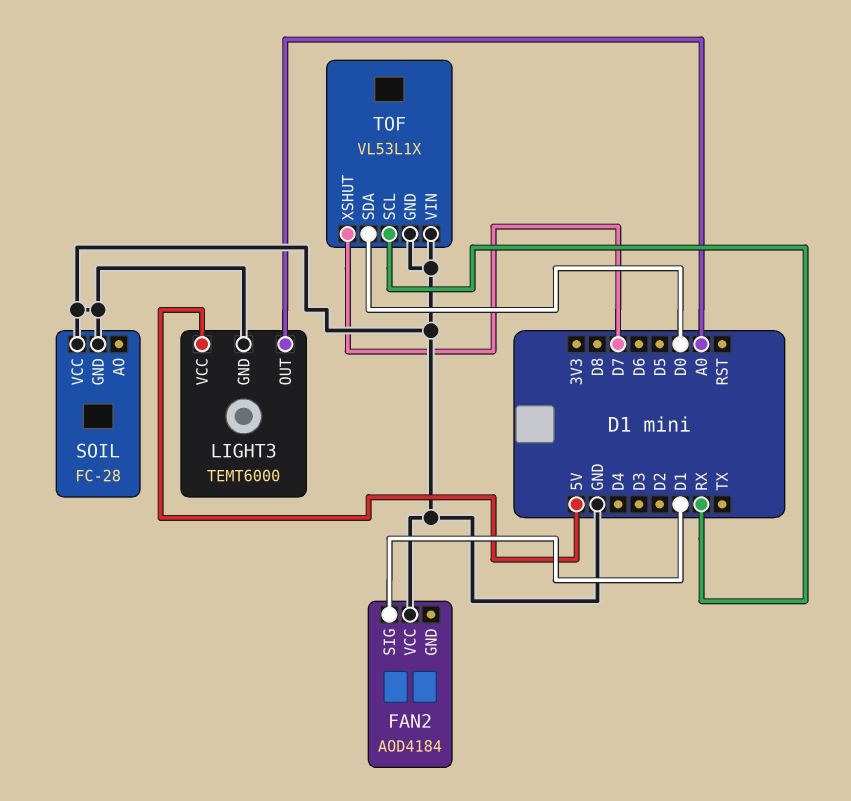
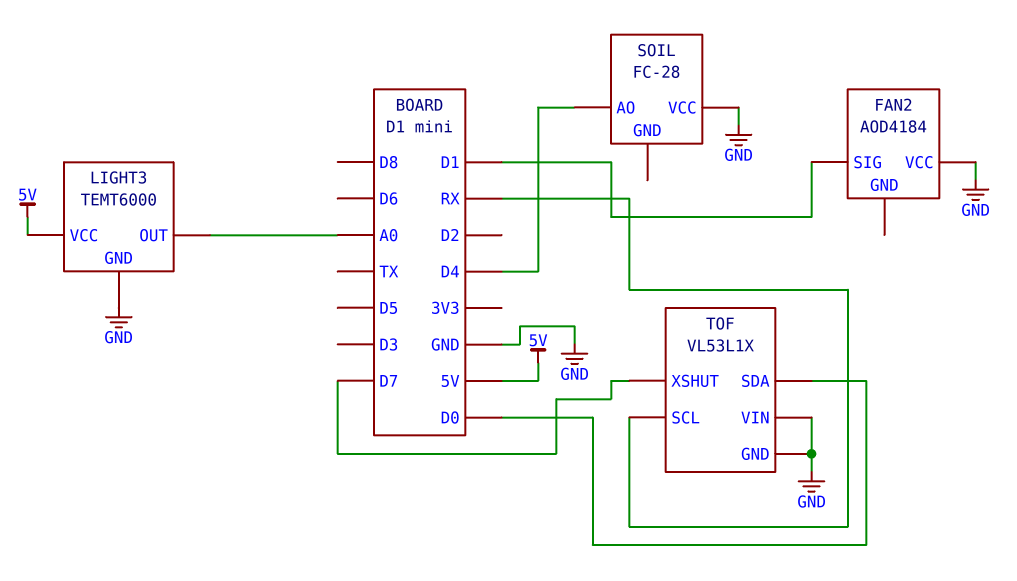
SOIL pin AO: none -> D4
SOIL pin GND: GND -> none

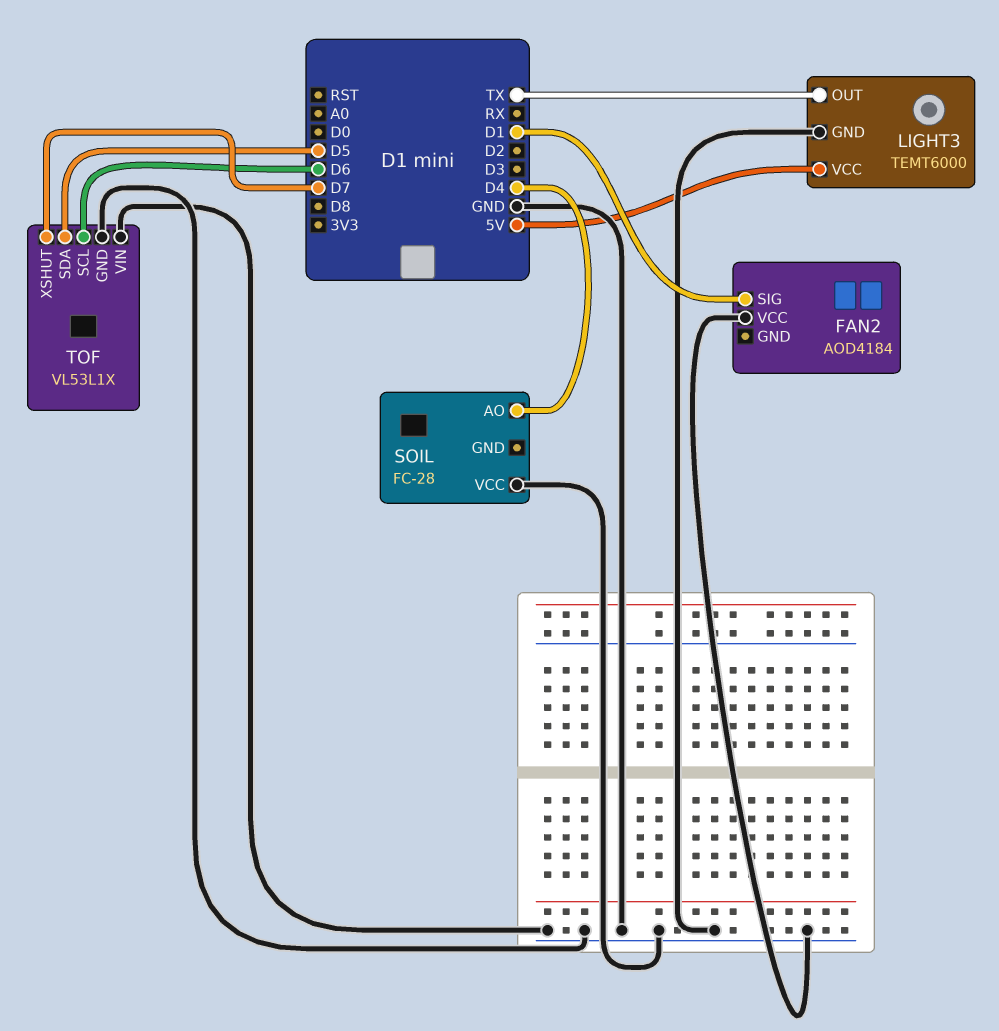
LIGHT3 pin OUT: A0 -> TX
TOF pin SCL: RX -> D6
TOF pin SDA: D0 -> D5

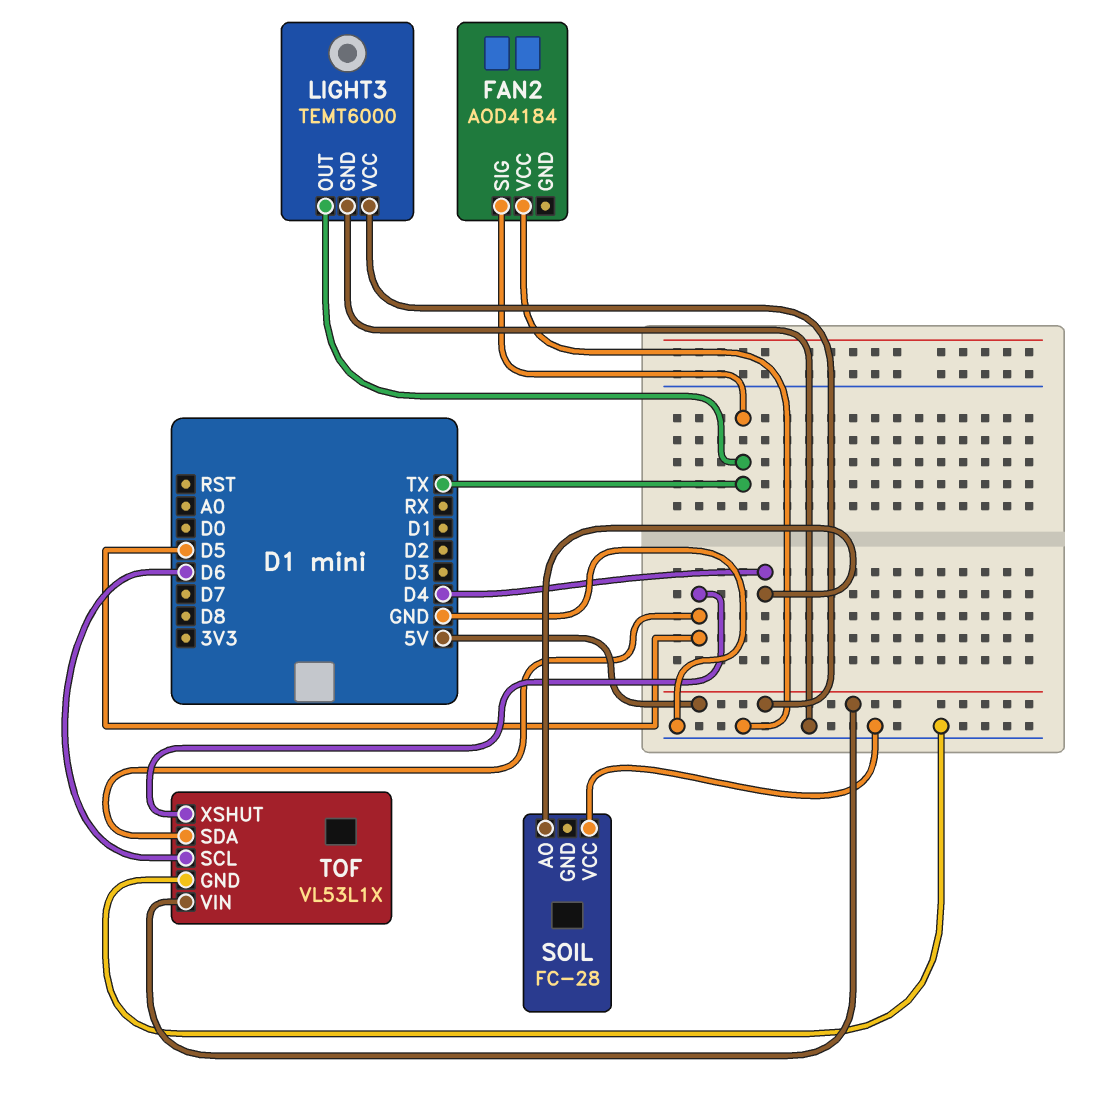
FAN2 pin SIG: D1 -> TX
TOF pin VIN: GND -> 5V
TOF pin XSHUT: D7 -> D5

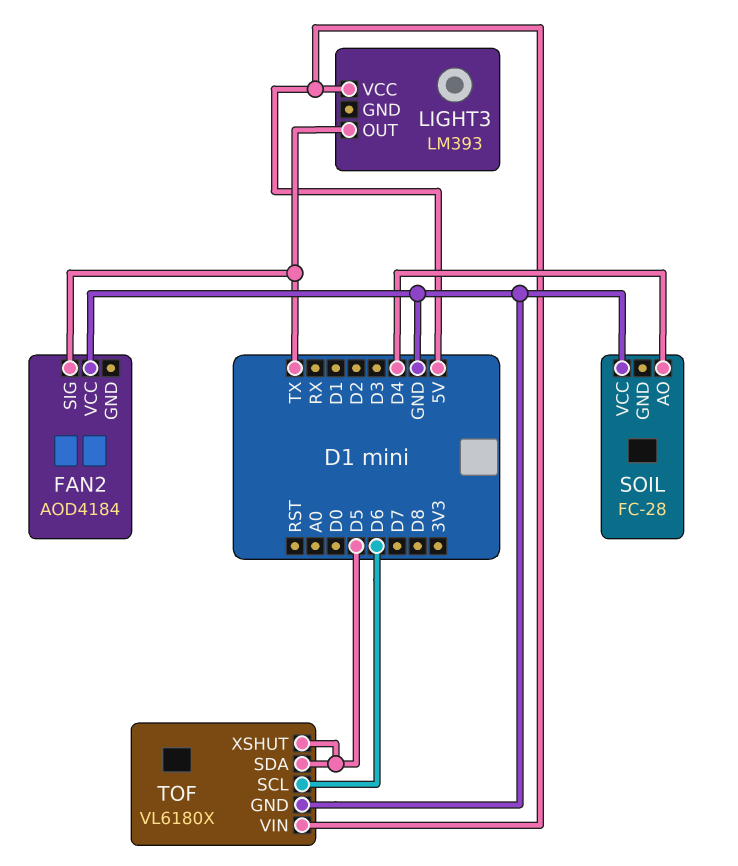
LIGHT3: TEMT6000 -> LM393
LIGHT3 pin GND: GND -> none
TOF: VL53L1X -> VL6180X

